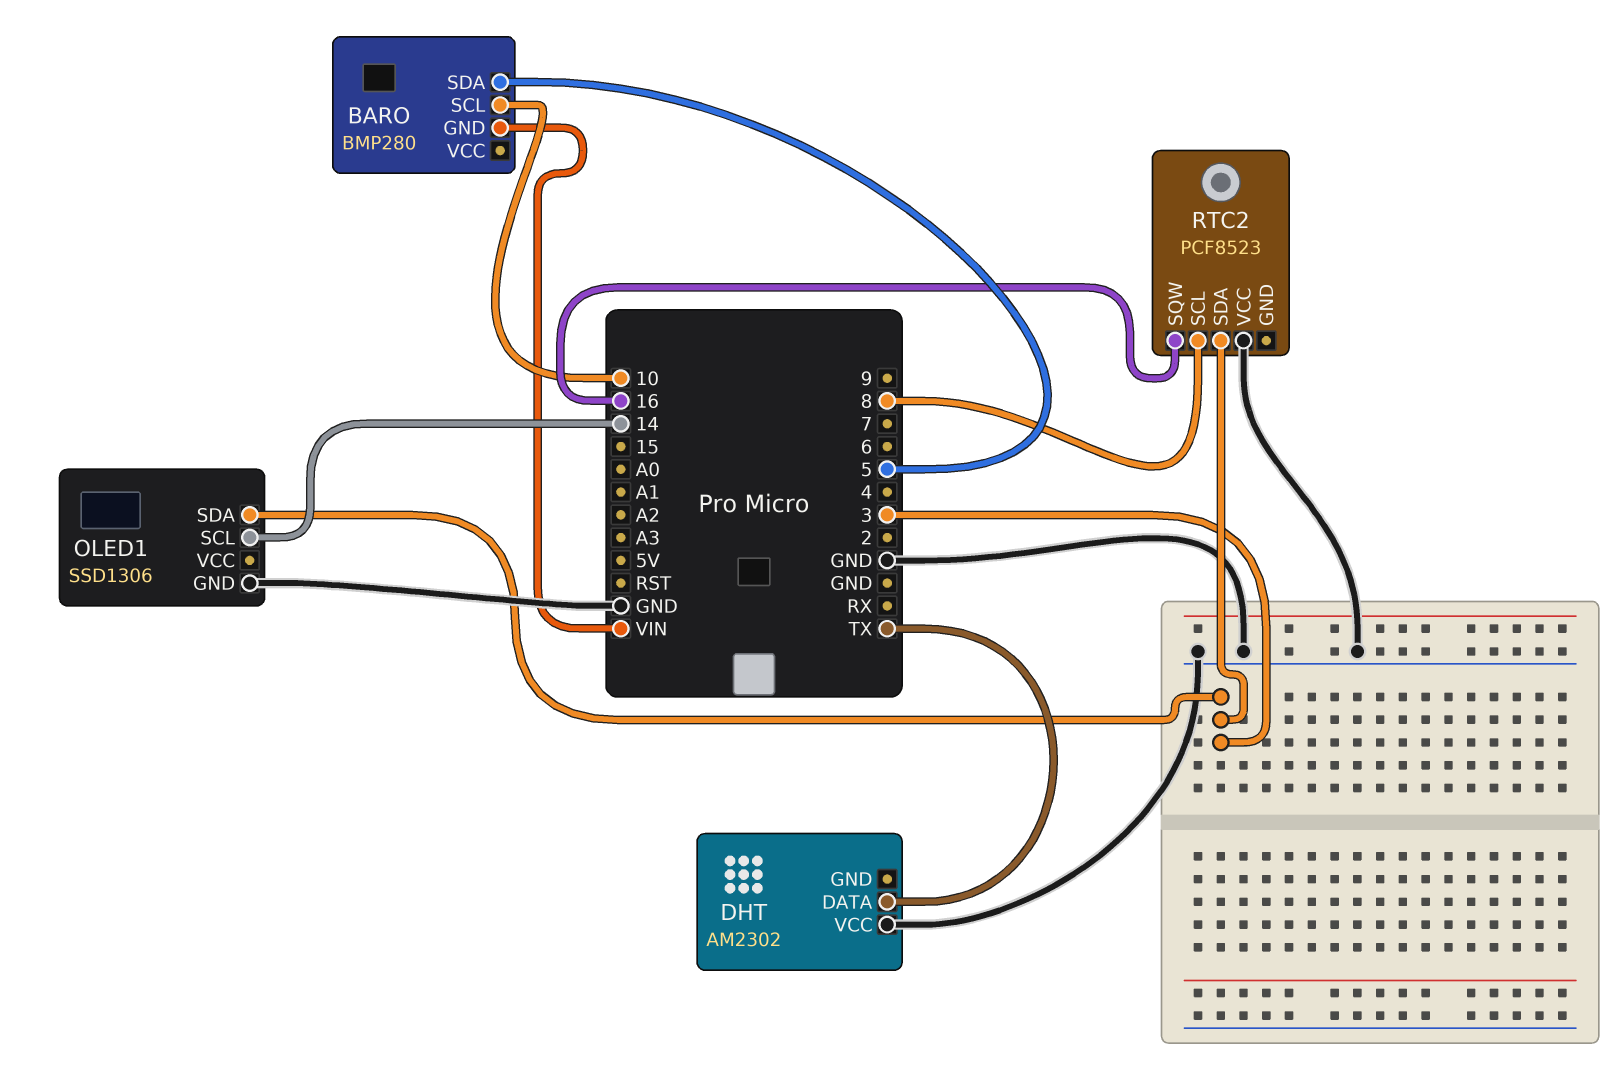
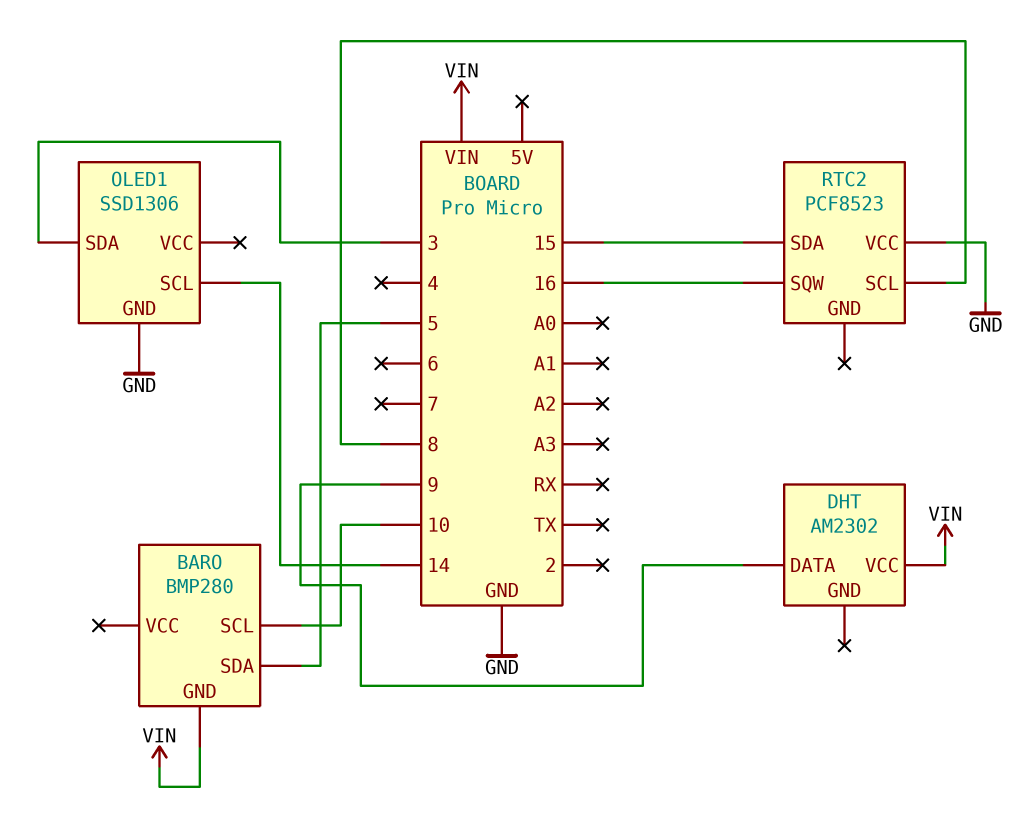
DHT pin DATA: TX -> 9
DHT pin VCC: GND -> VIN
RTC2 pin SDA: 3 -> 15

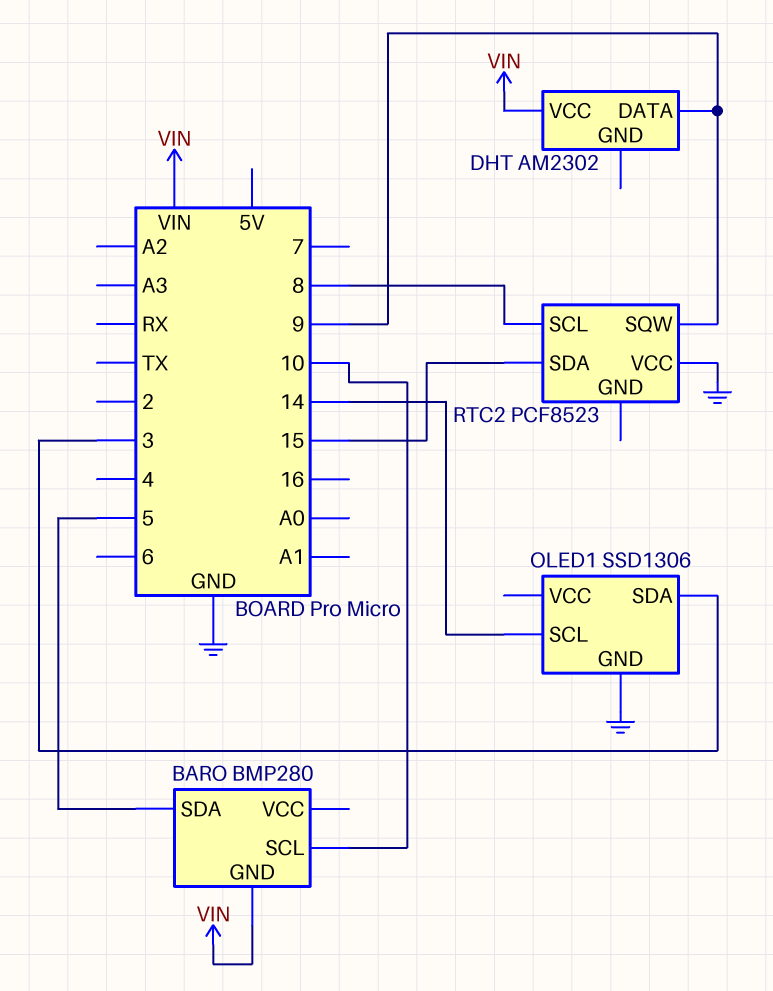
RTC2 pin SQW: 16 -> 9

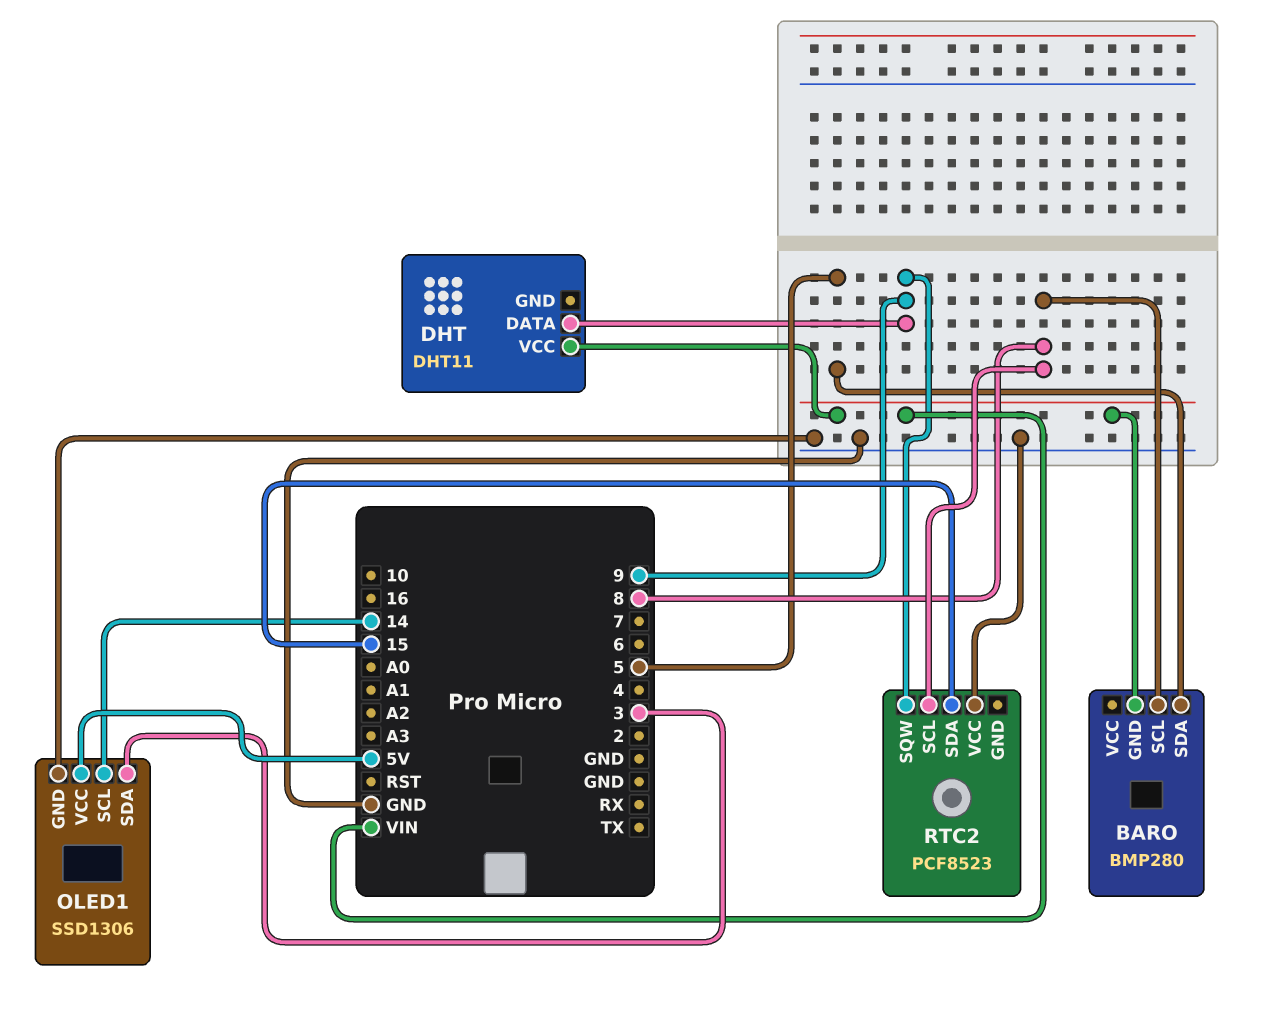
BARO pin SCL: 10 -> 8
DHT: AM2302 -> DHT11
OLED1 pin VCC: none -> 5V

